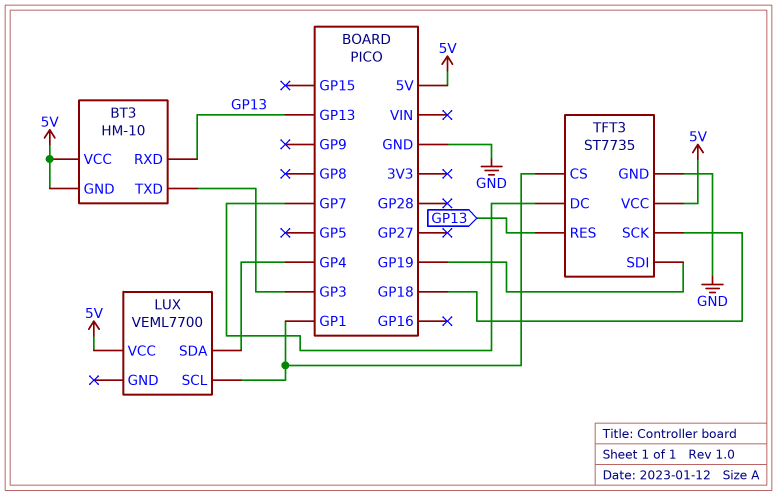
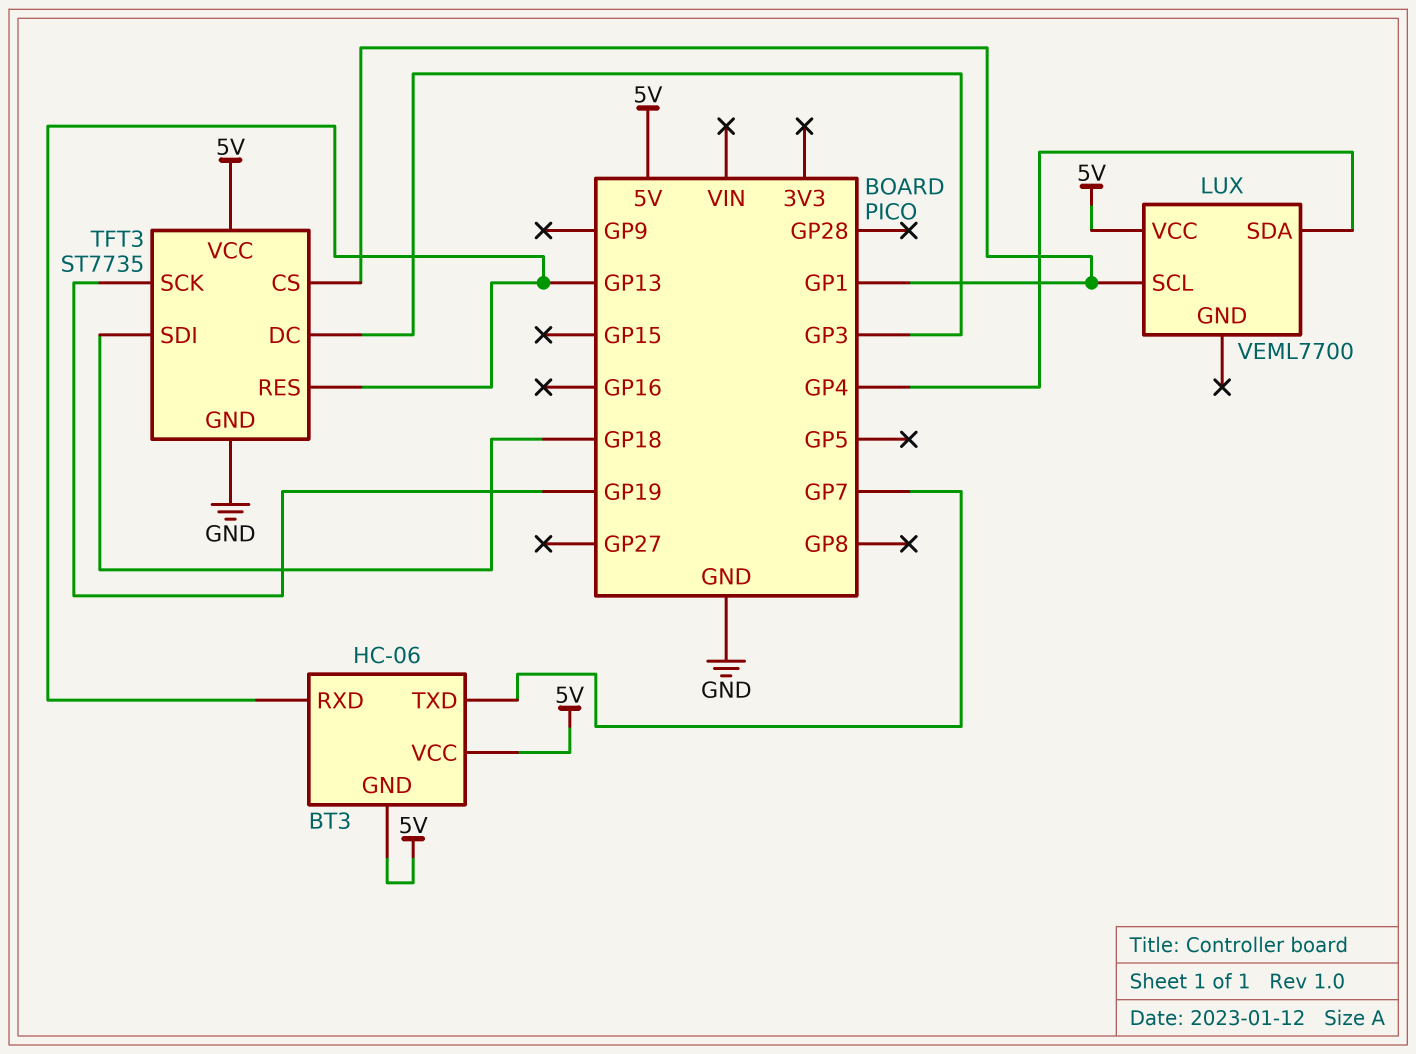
BT3: HM-10 -> HC-06
BT3 pin TXD: GP3 -> GP7
TFT3 pin DC: GP7 -> GP3
TFT3 pin SCK: GP18 -> GP19
TFT3 pin SDI: GP19 -> GP18

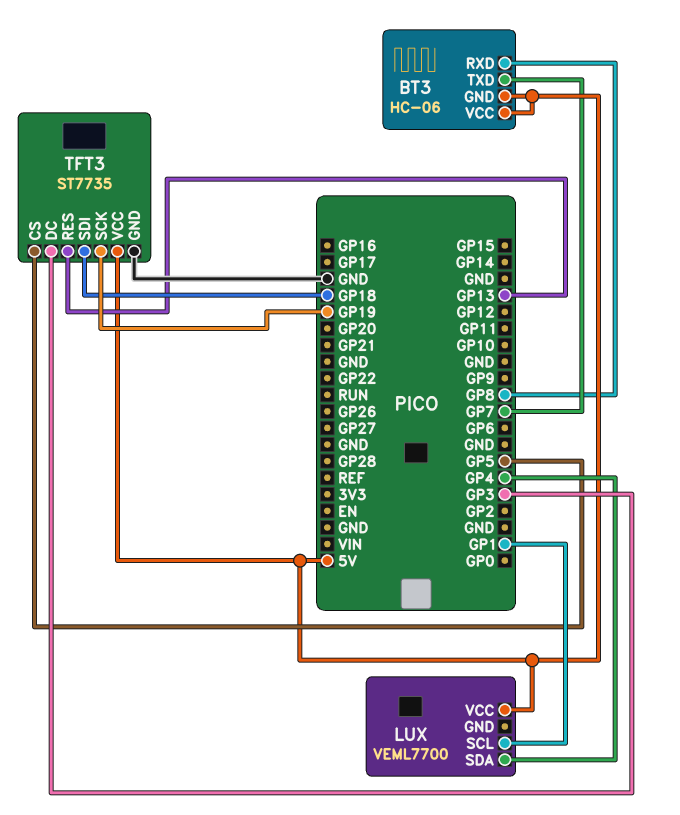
BT3 pin RXD: GP13 -> GP8
TFT3 pin CS: GP1 -> GP5

